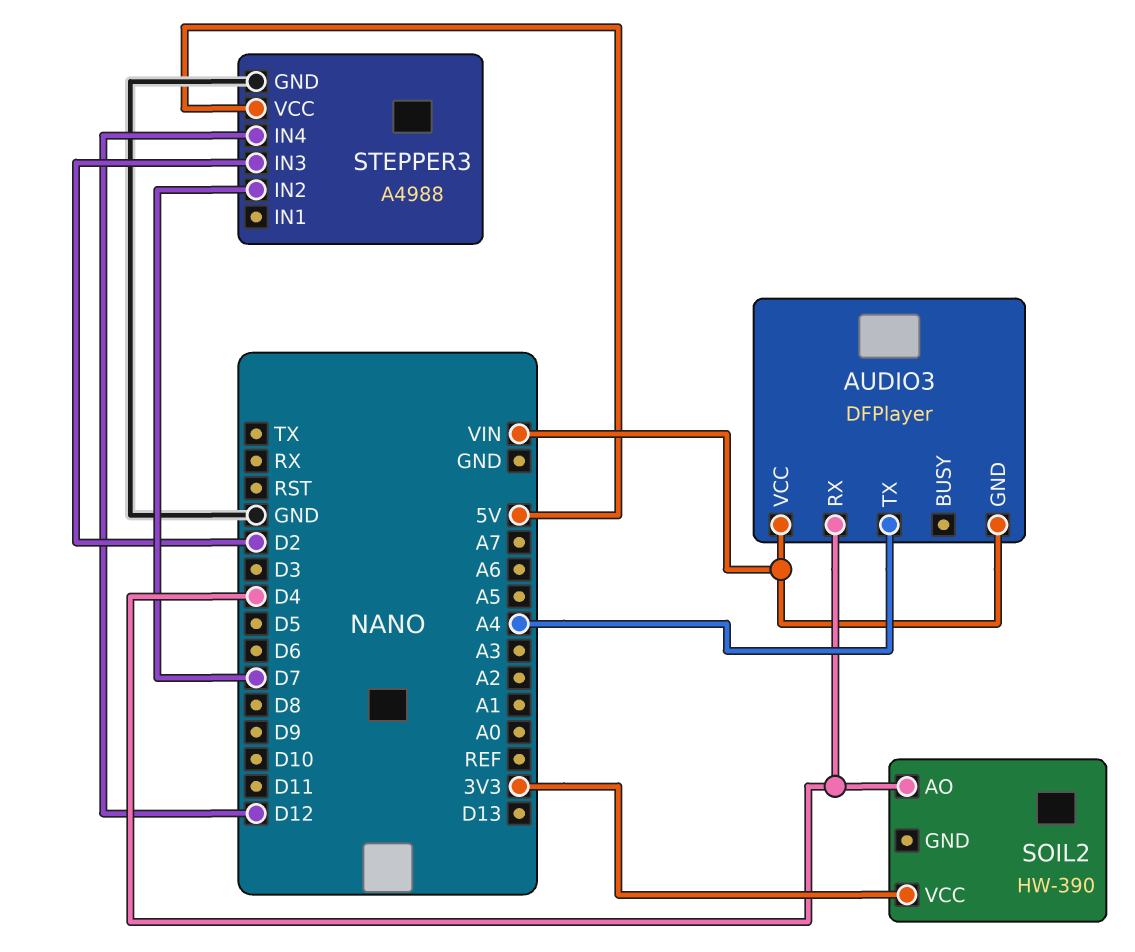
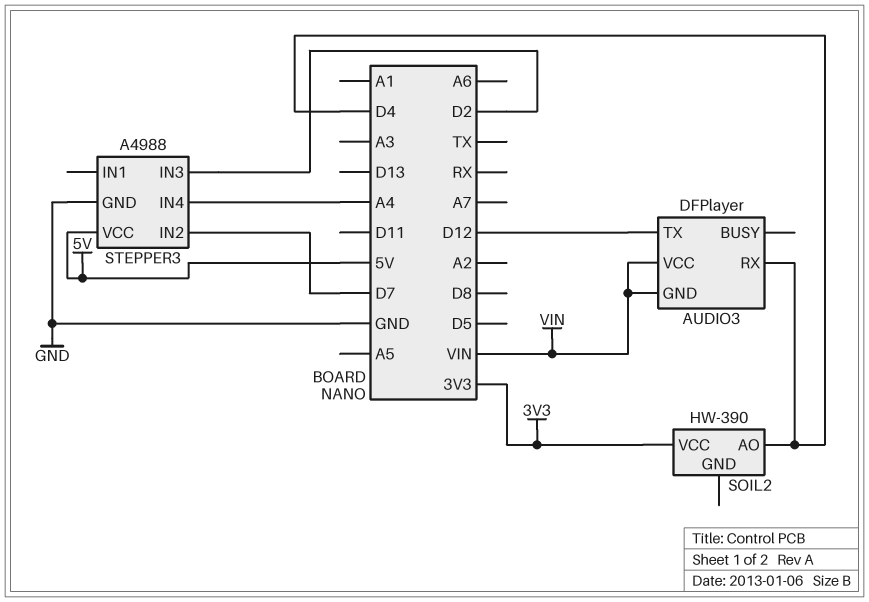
AUDIO3 pin TX: A4 -> D12
STEPPER3 pin IN4: D12 -> A4

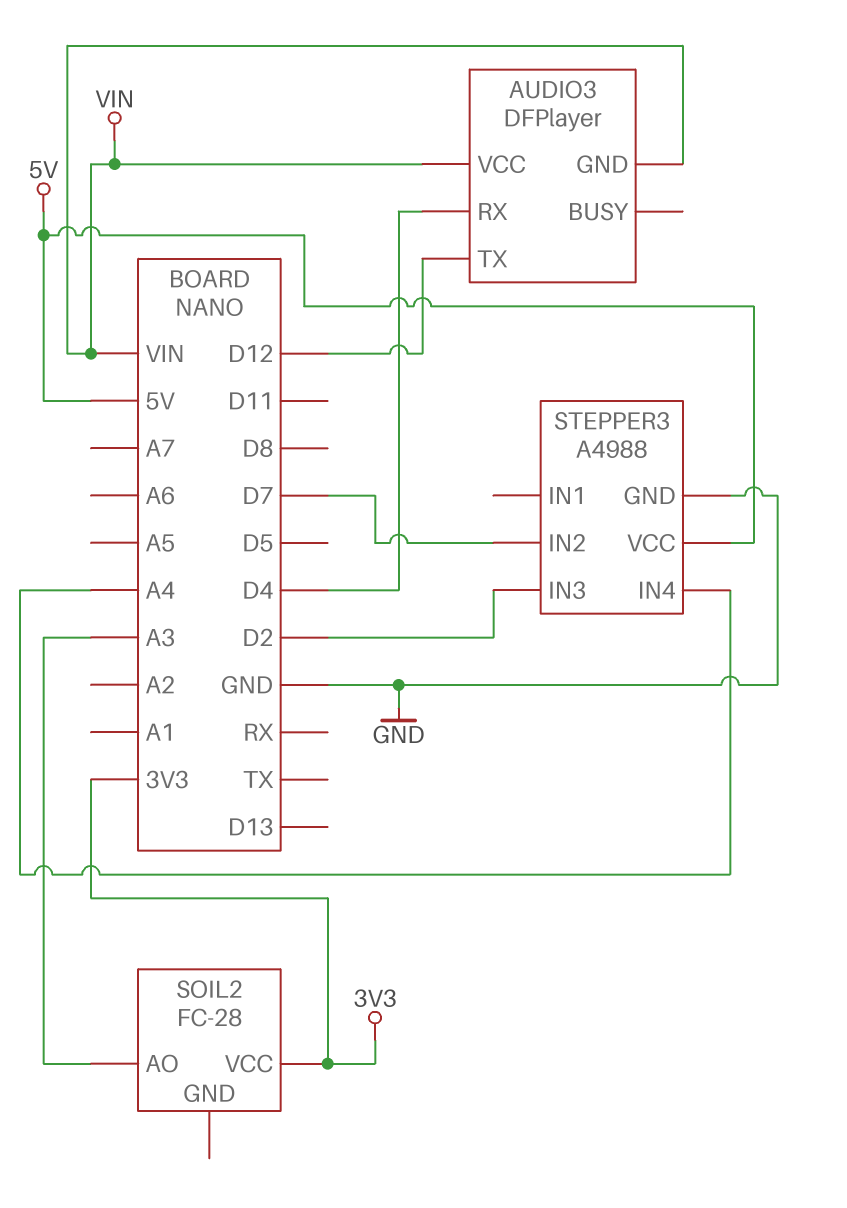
SOIL2: HW-390 -> FC-28
SOIL2 pin AO: D4 -> A3

